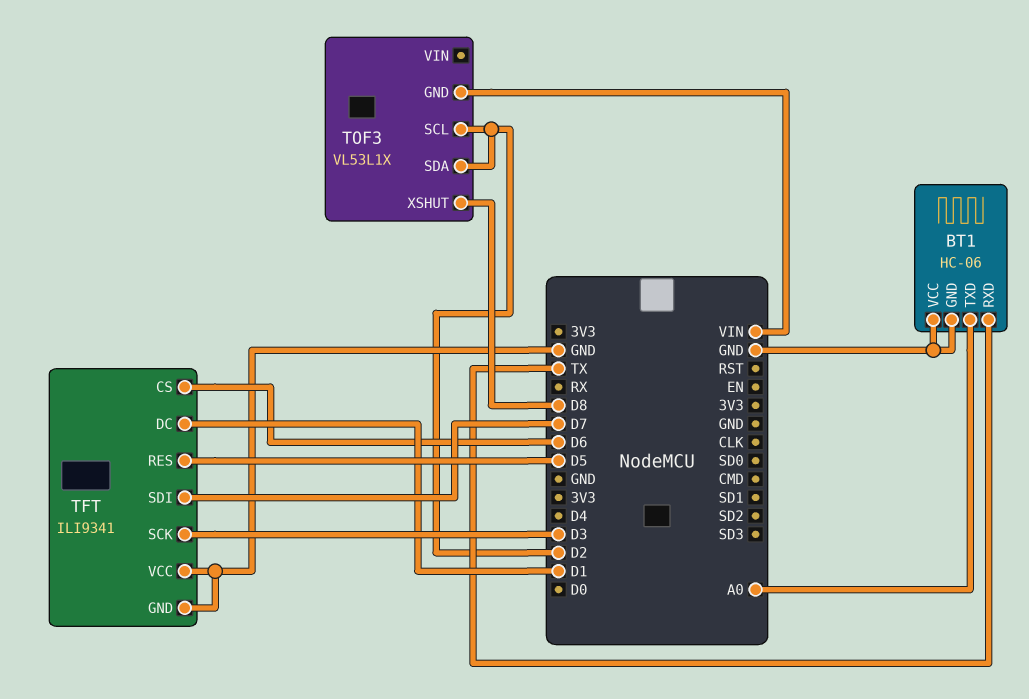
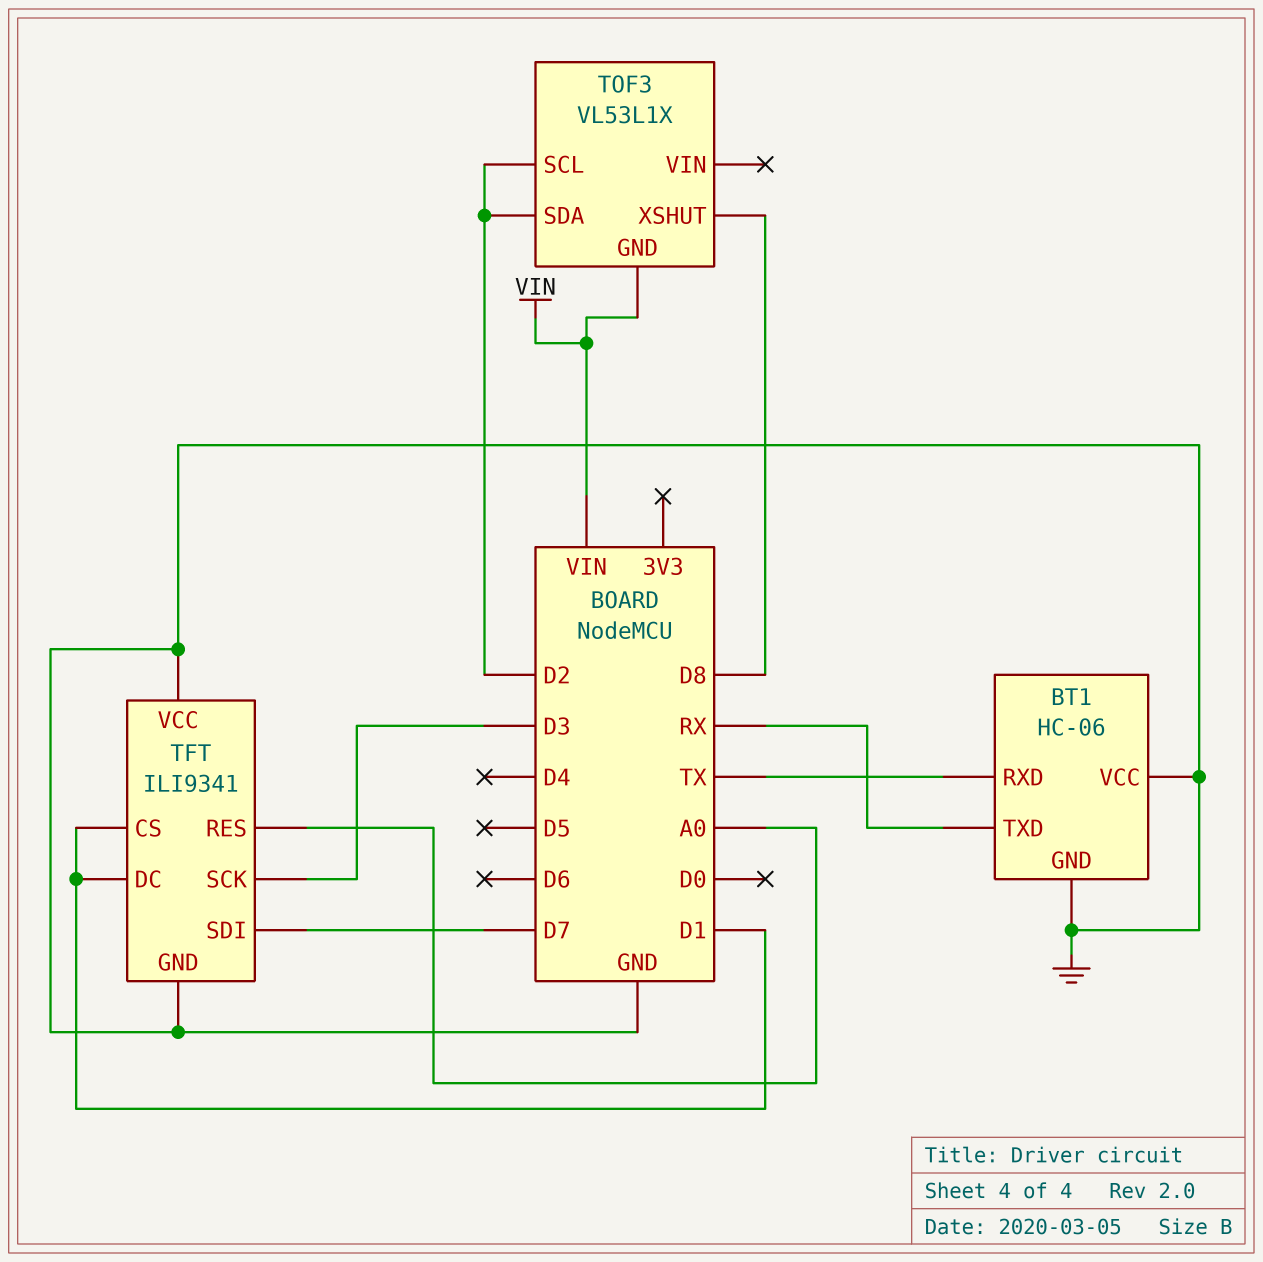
BT1 pin TXD: A0 -> RX
TFT pin CS: D6 -> D1
TFT pin RES: D5 -> A0

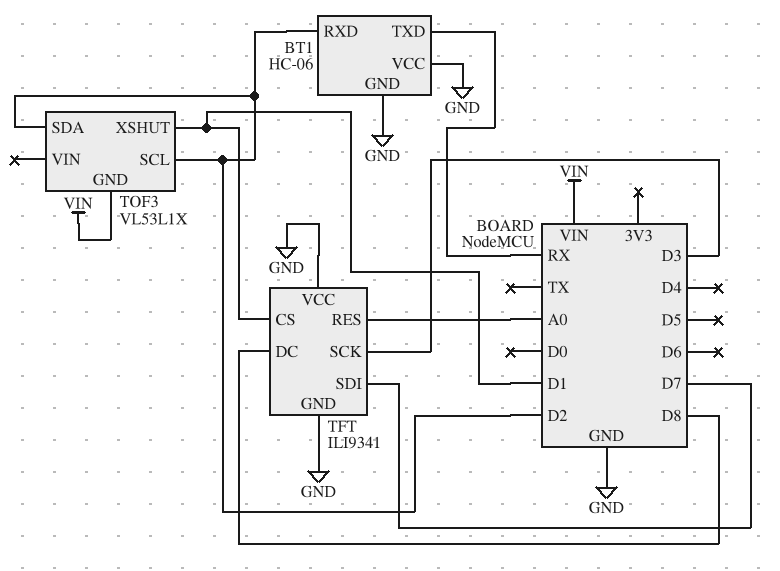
BT1 pin RXD: TX -> D2
TFT pin DC: D1 -> D8
TOF3 pin XSHUT: D8 -> D1

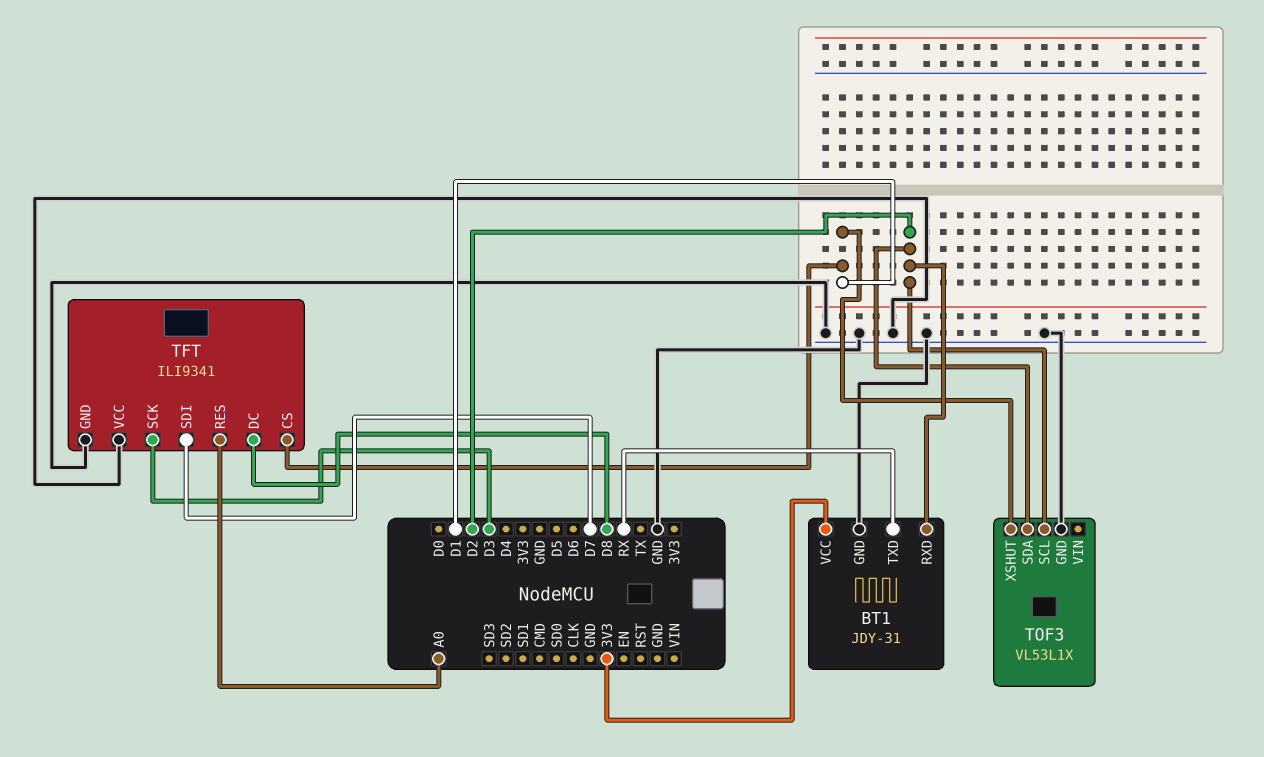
BT1: HC-06 -> JDY-31
BT1 pin VCC: GND -> 3V3
TOF3 pin GND: VIN -> GND

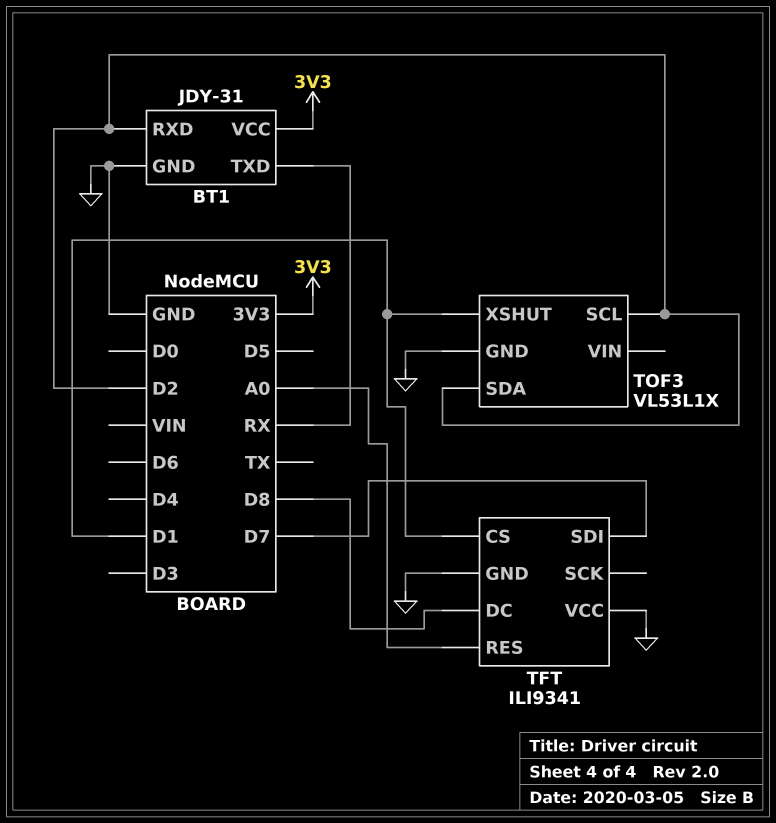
TFT pin SCK: D3 -> none

